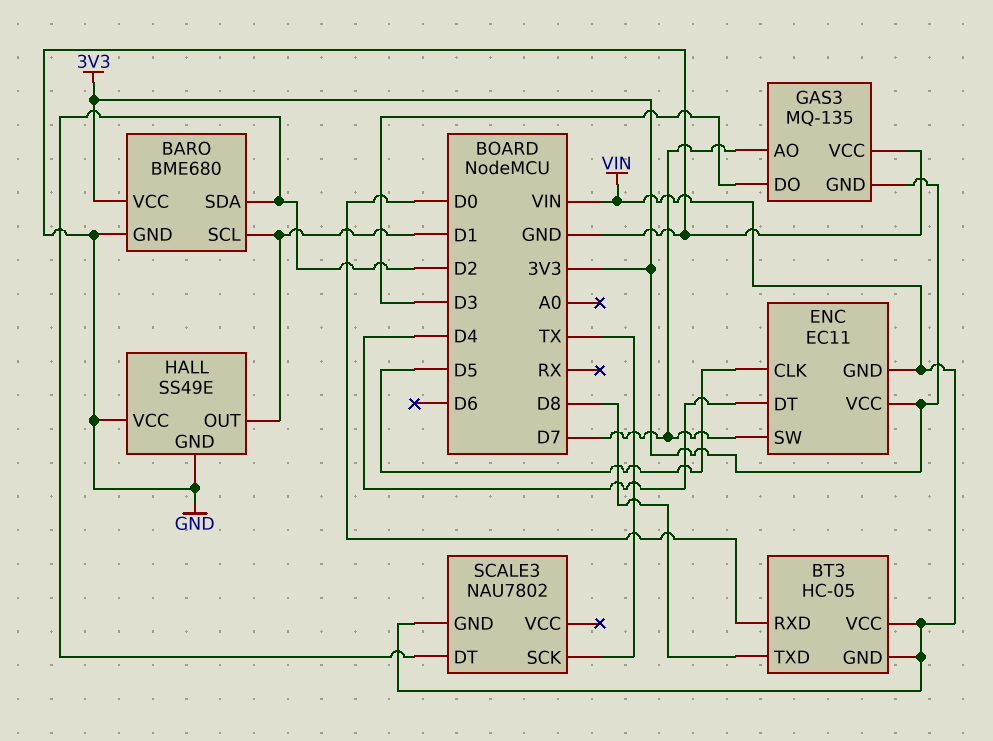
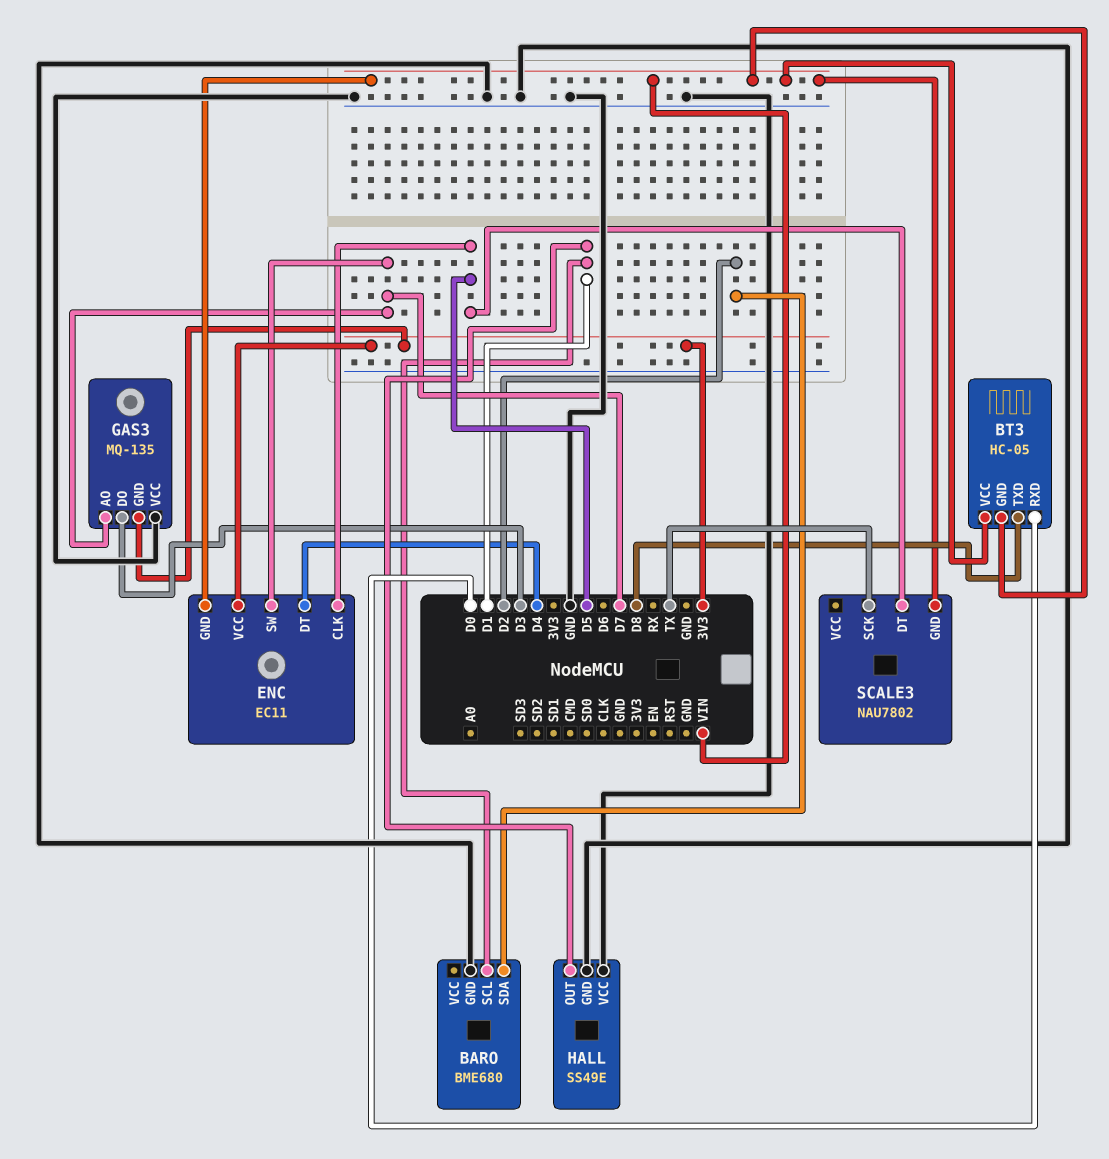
BARO pin VCC: 3V3 -> none
SCALE3 pin DT: D2 -> D5

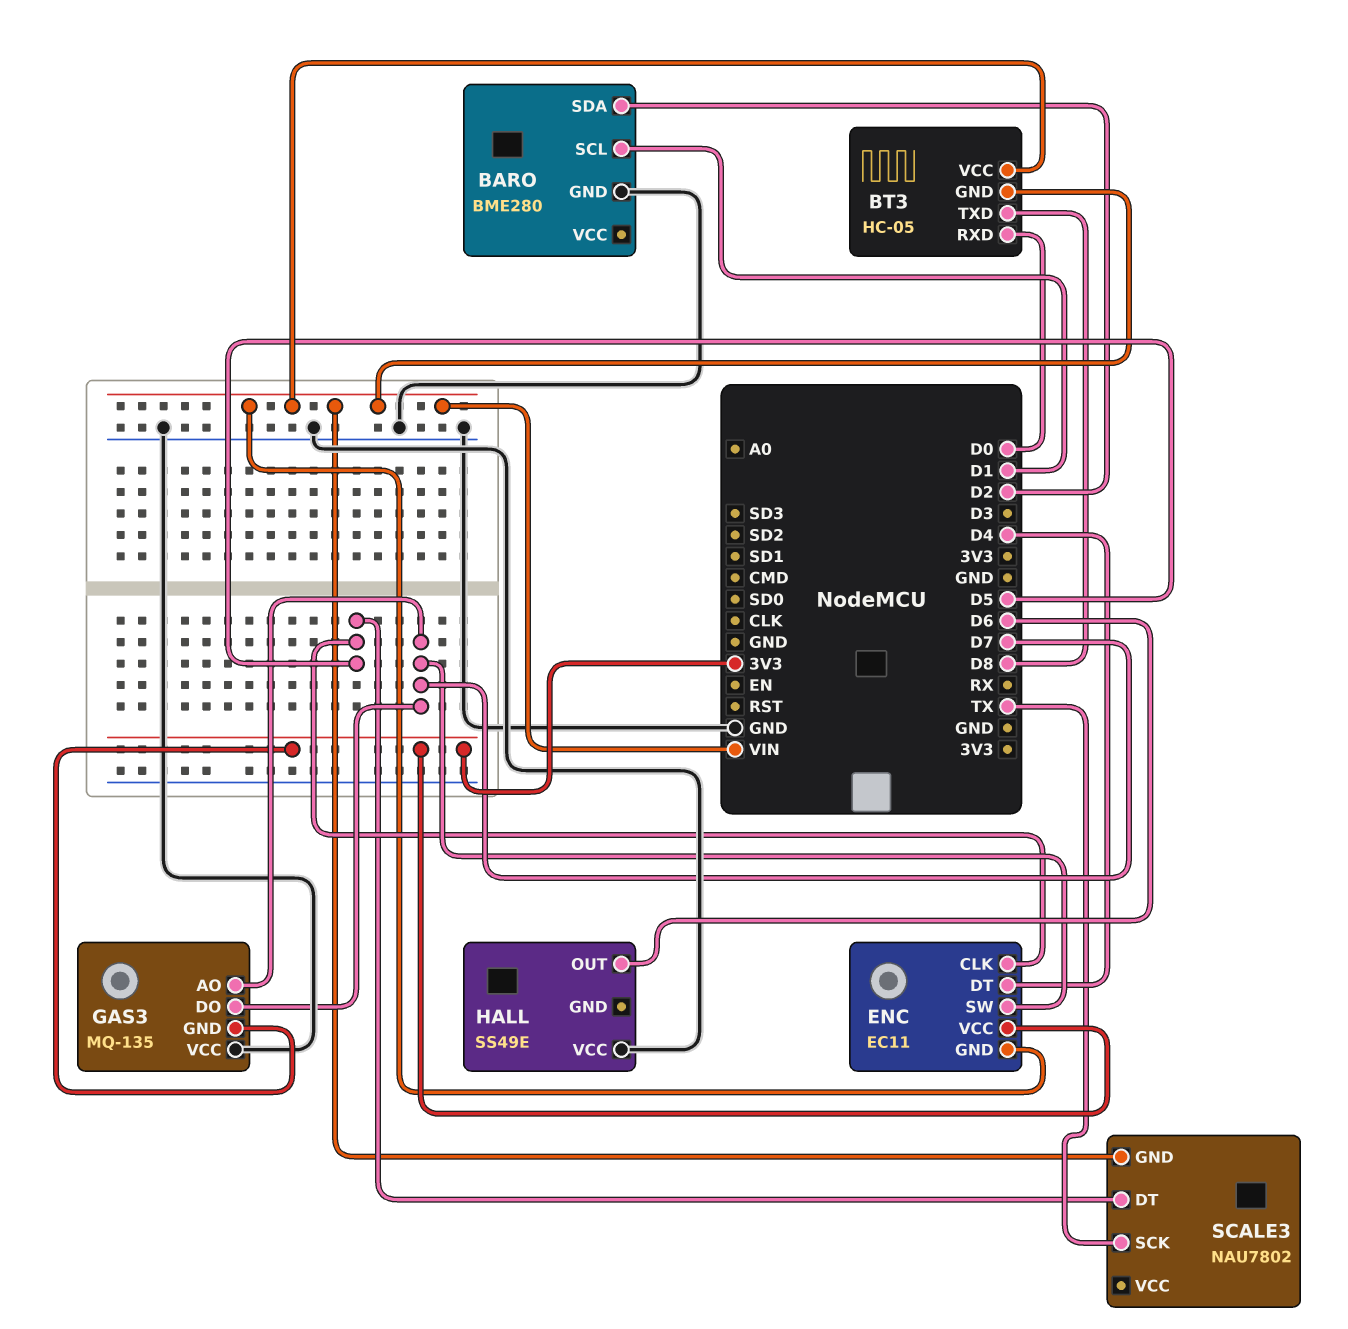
BARO: BME680 -> BME280
GAS3 pin DO: D3 -> D7
HALL pin GND: GND -> none
HALL pin OUT: D1 -> D6

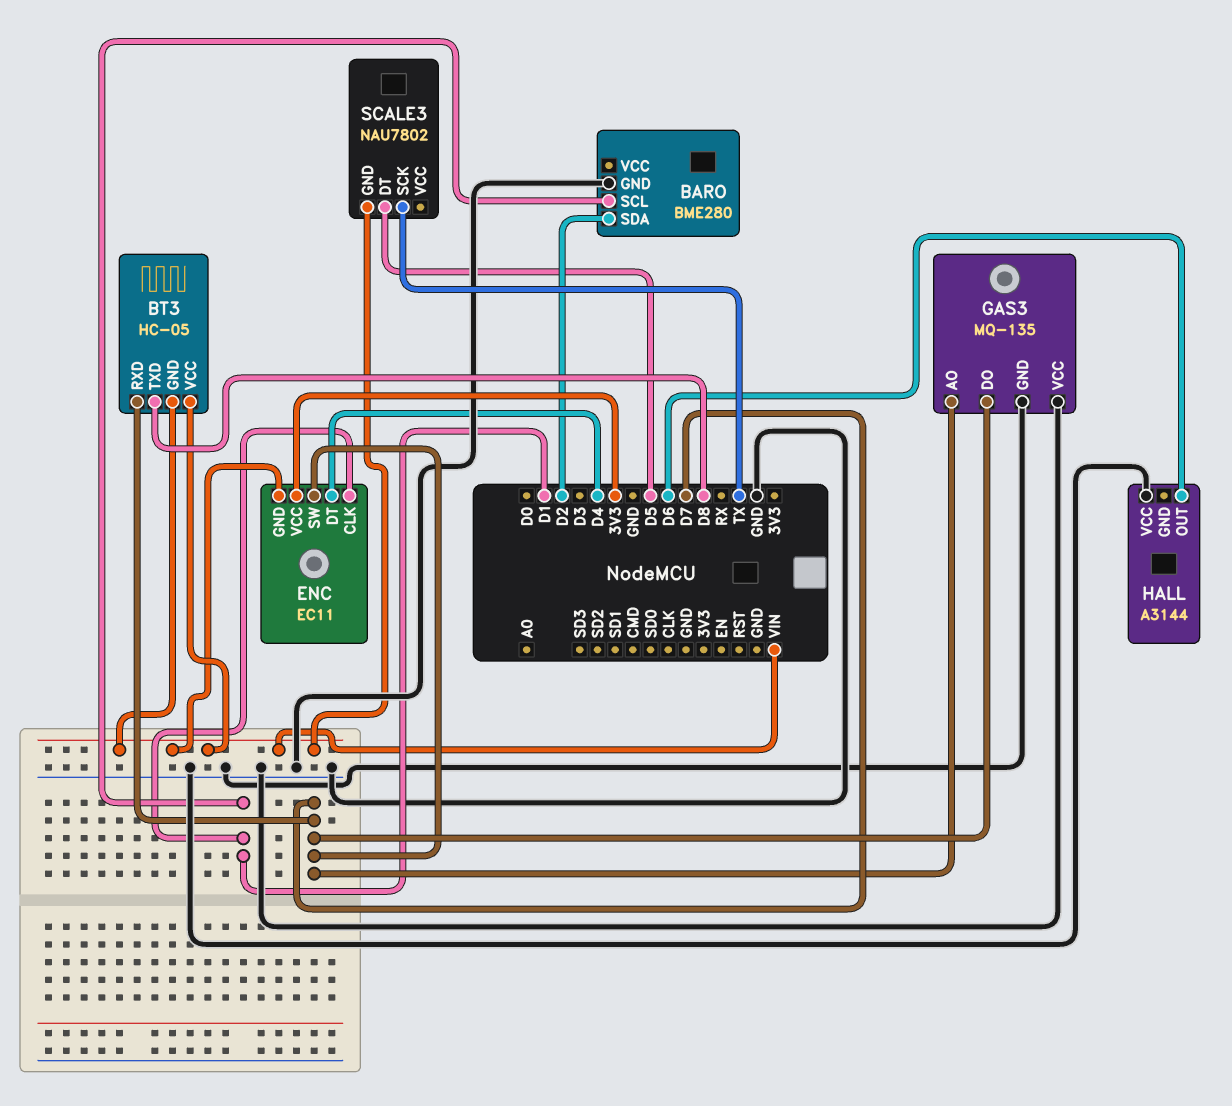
BT3 pin RXD: D0 -> D7
ENC pin CLK: D5 -> D1
GAS3 pin GND: 3V3 -> GND
HALL: SS49E -> A3144

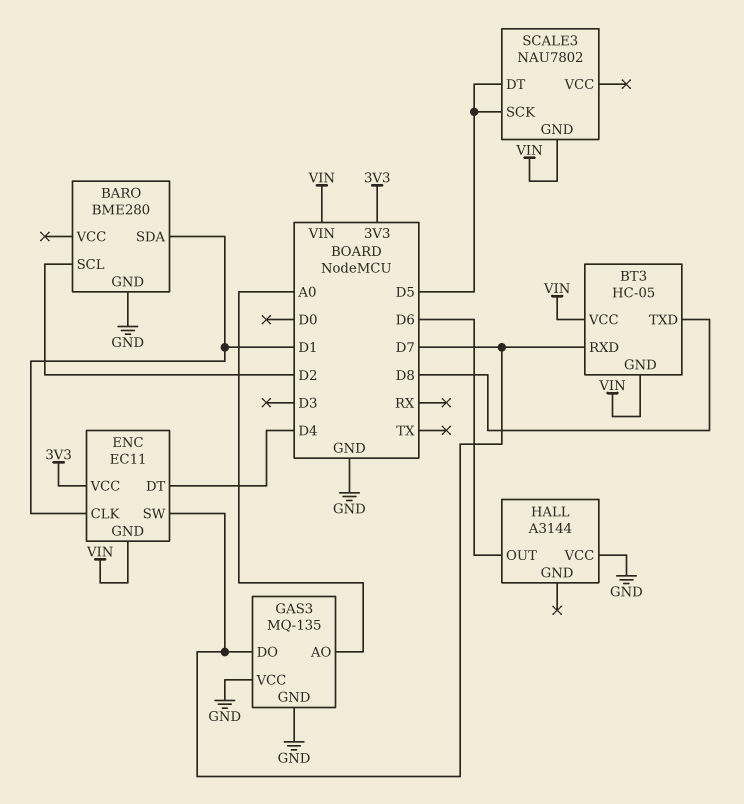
BARO pin SCL: D1 -> D2
BARO pin SDA: D2 -> D1
GAS3 pin AO: D7 -> A0
SCALE3 pin SCK: TX -> D5

